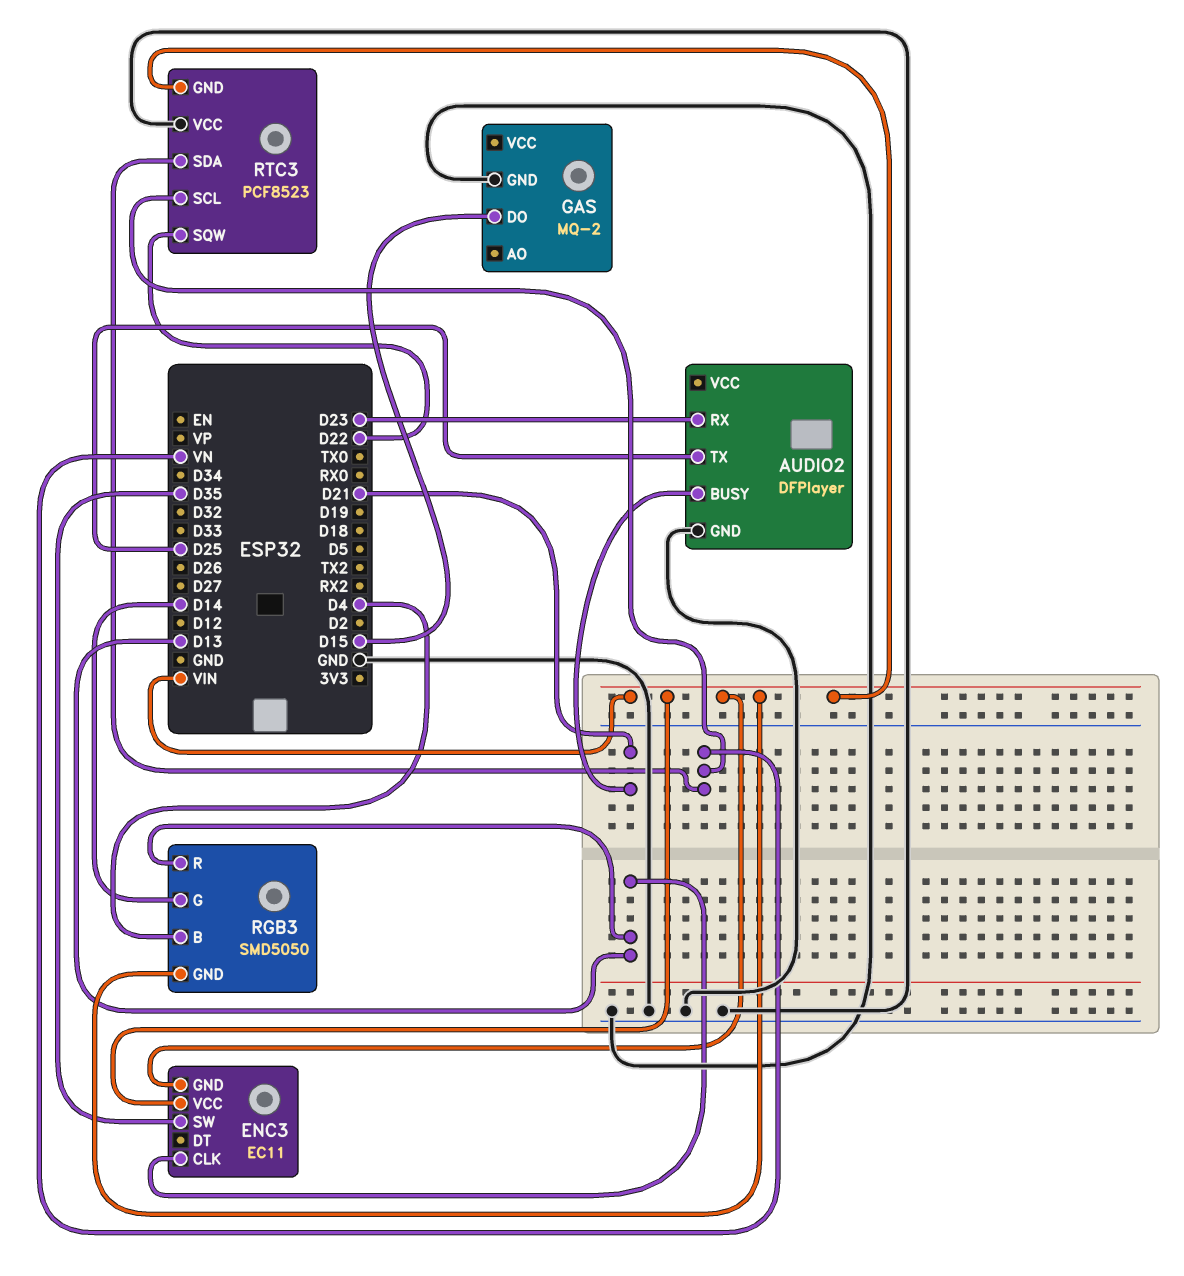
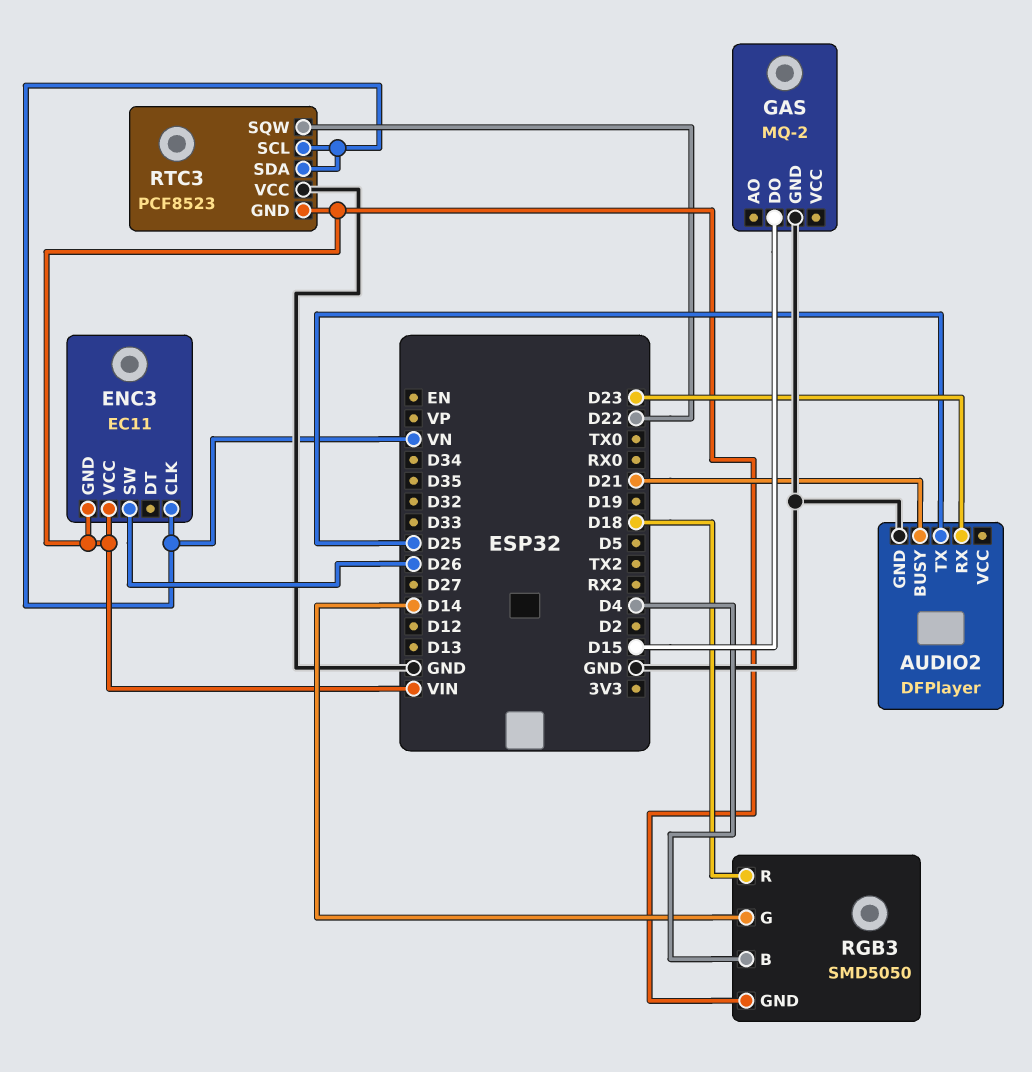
ENC3 pin CLK: D13 -> VN
ENC3 pin SW: D35 -> D26
RGB3 pin R: D13 -> D18

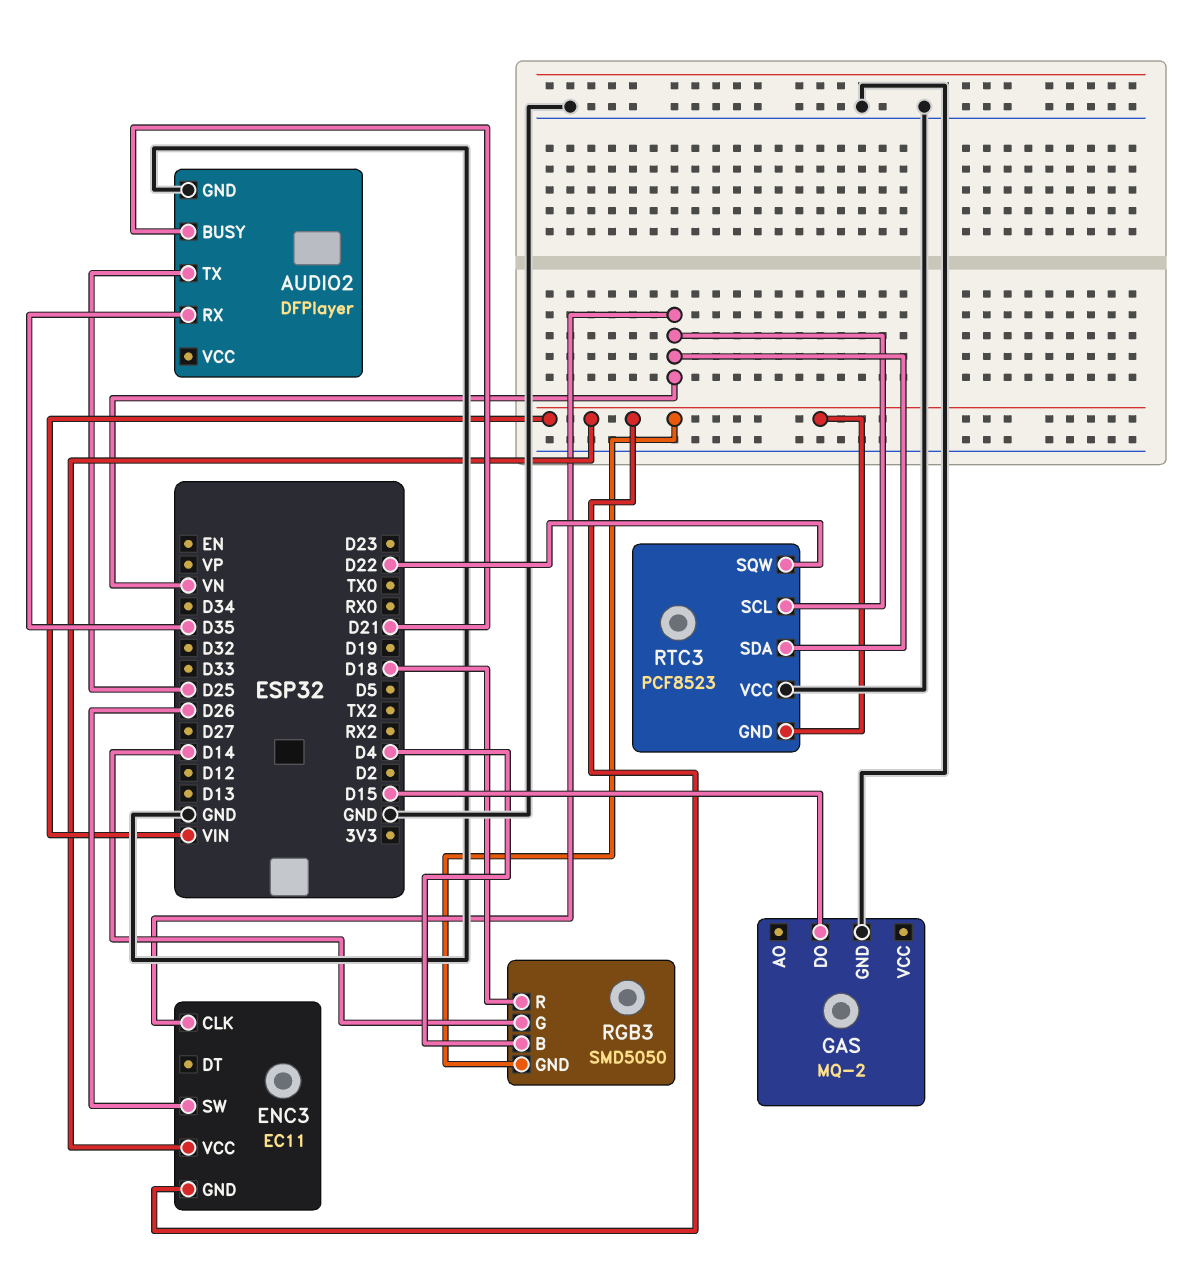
AUDIO2 pin RX: D23 -> D35

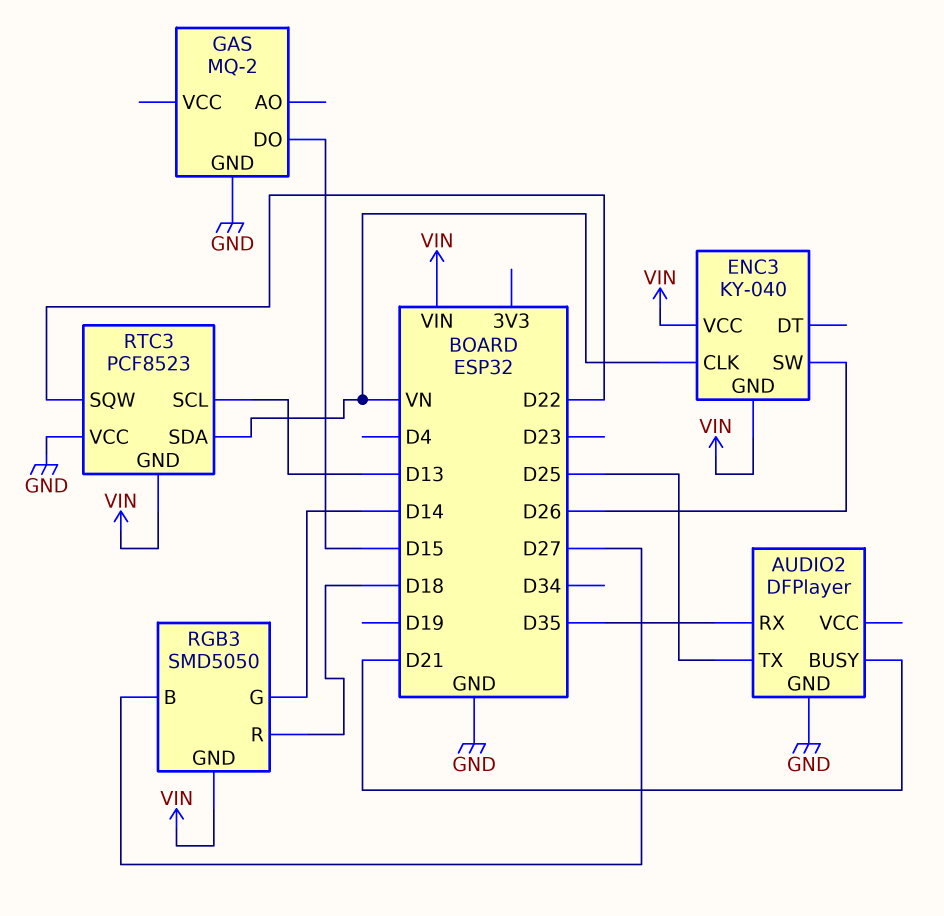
ENC3: EC11 -> KY-040
RGB3 pin B: D4 -> D27
RTC3 pin SCL: VN -> D13

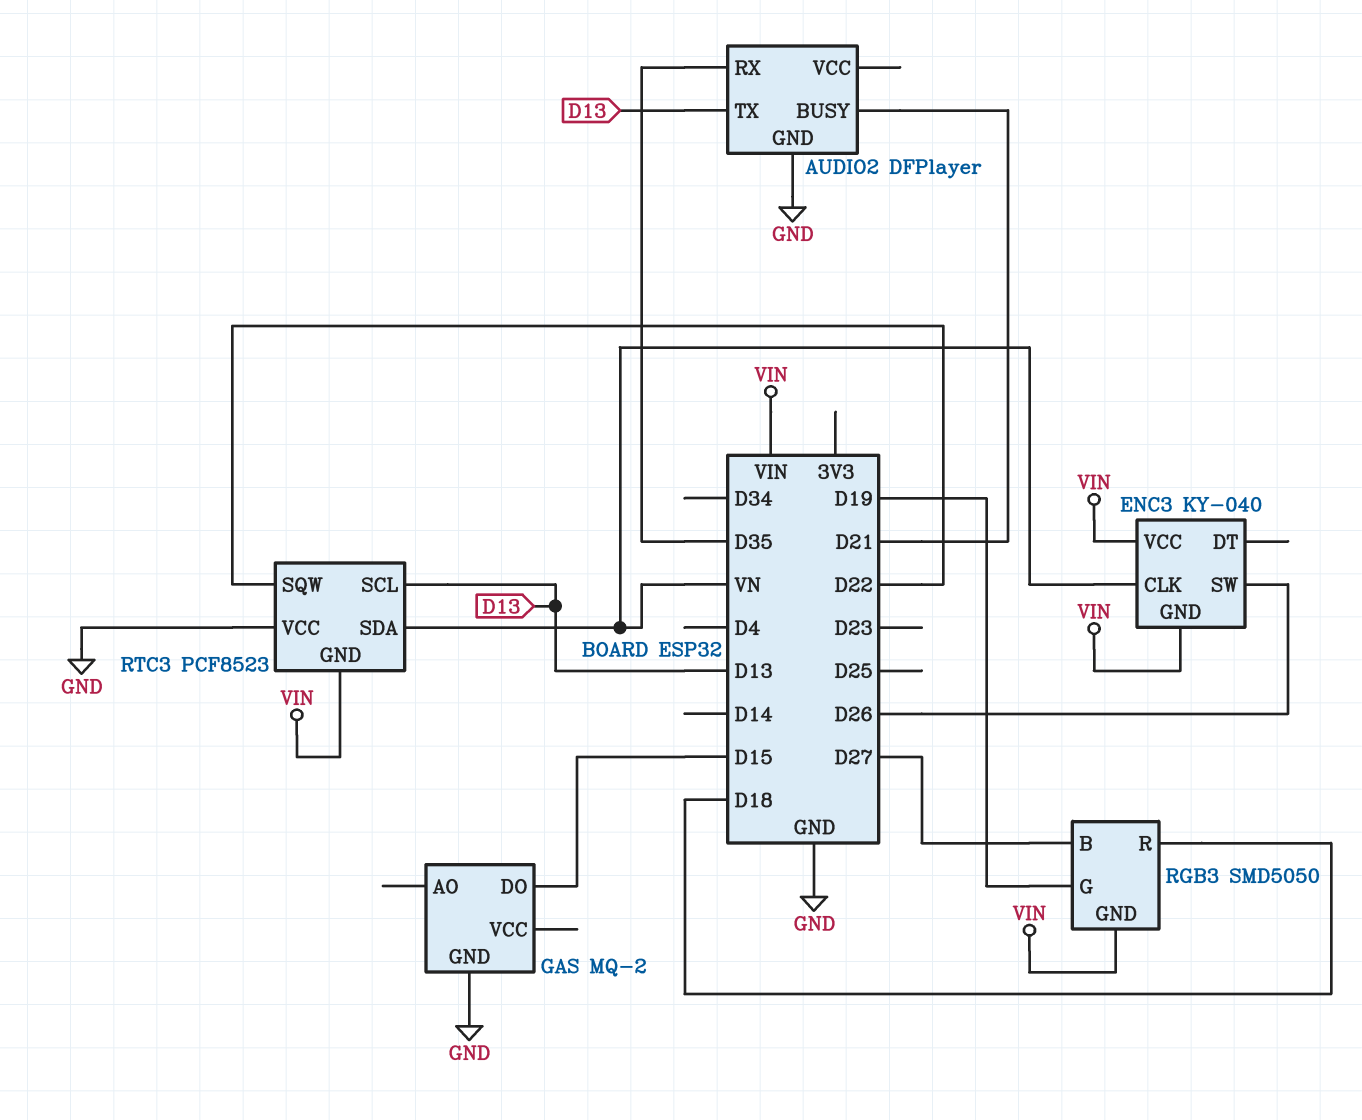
AUDIO2 pin TX: D25 -> D13
RGB3 pin G: D14 -> D19

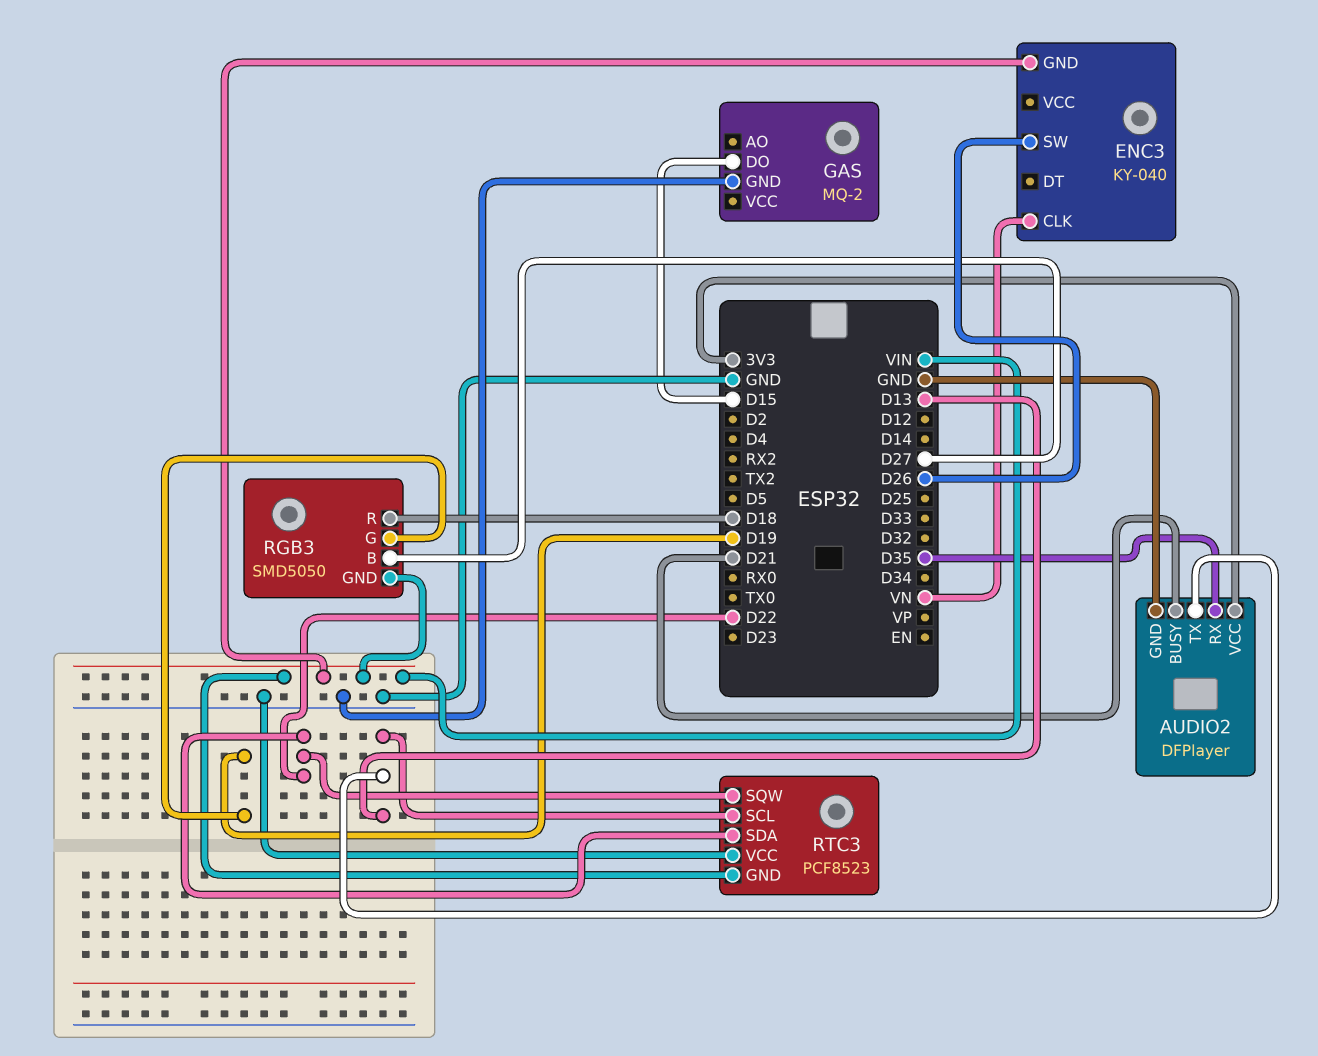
AUDIO2 pin VCC: none -> 3V3
ENC3 pin VCC: VIN -> none
RTC3 pin SDA: VN -> D22

